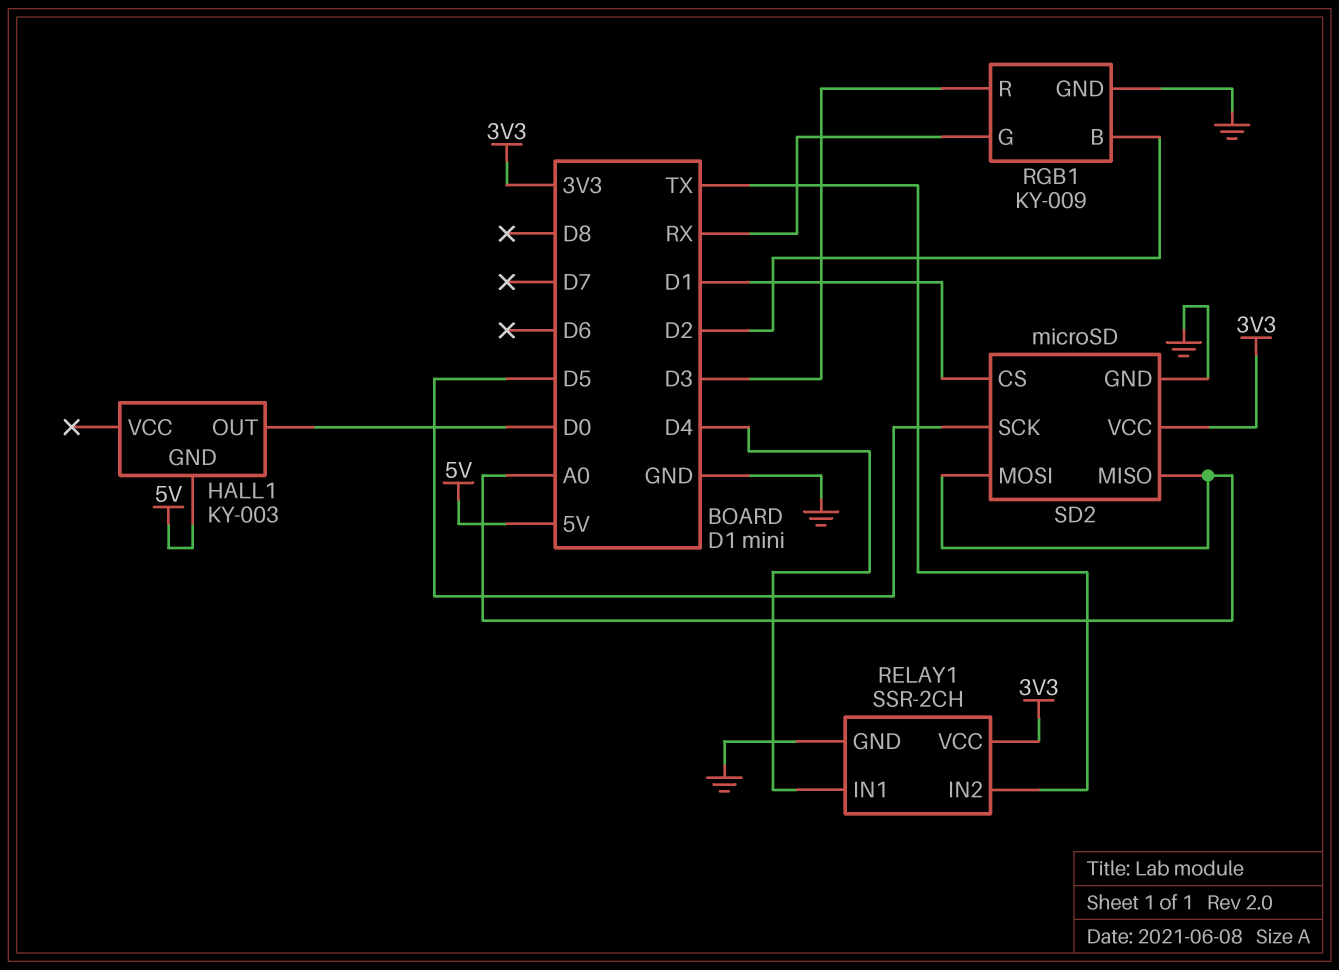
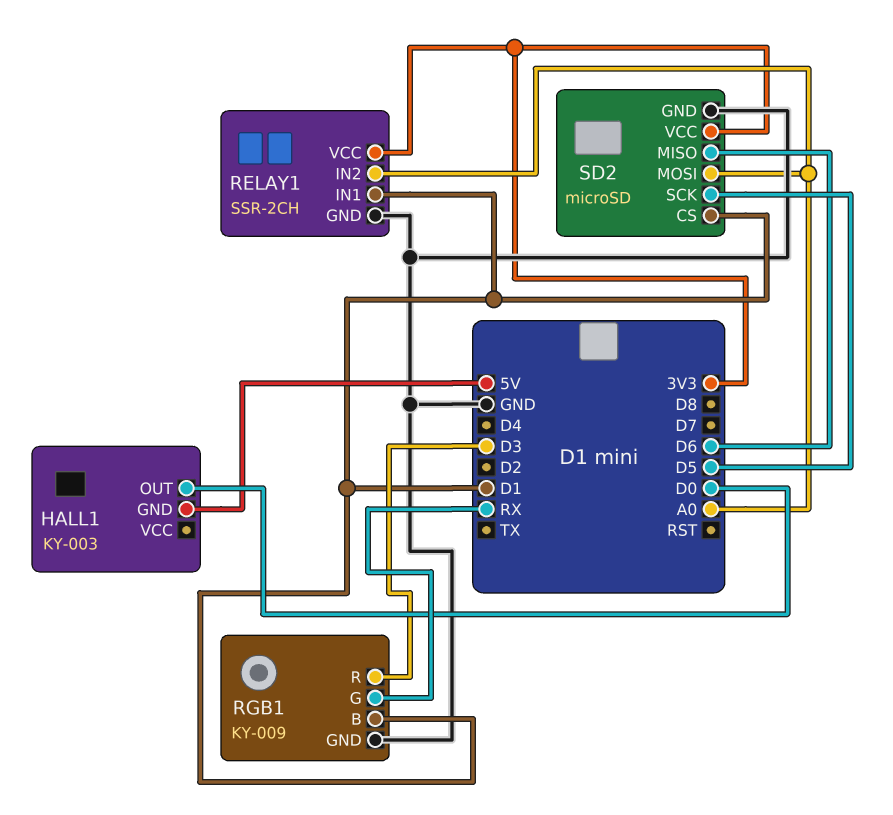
RELAY1 pin IN1: D4 -> D1
RELAY1 pin IN2: TX -> A0
RGB1 pin B: D2 -> D1
SD2 pin MISO: A0 -> D6

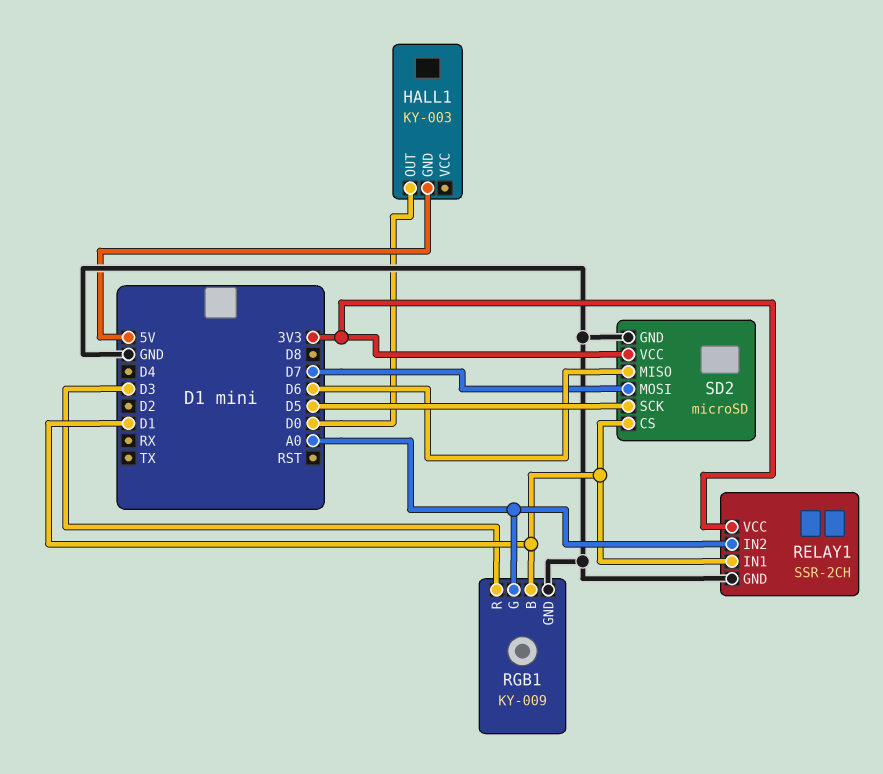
RGB1 pin G: RX -> A0
SD2 pin MOSI: A0 -> D7

